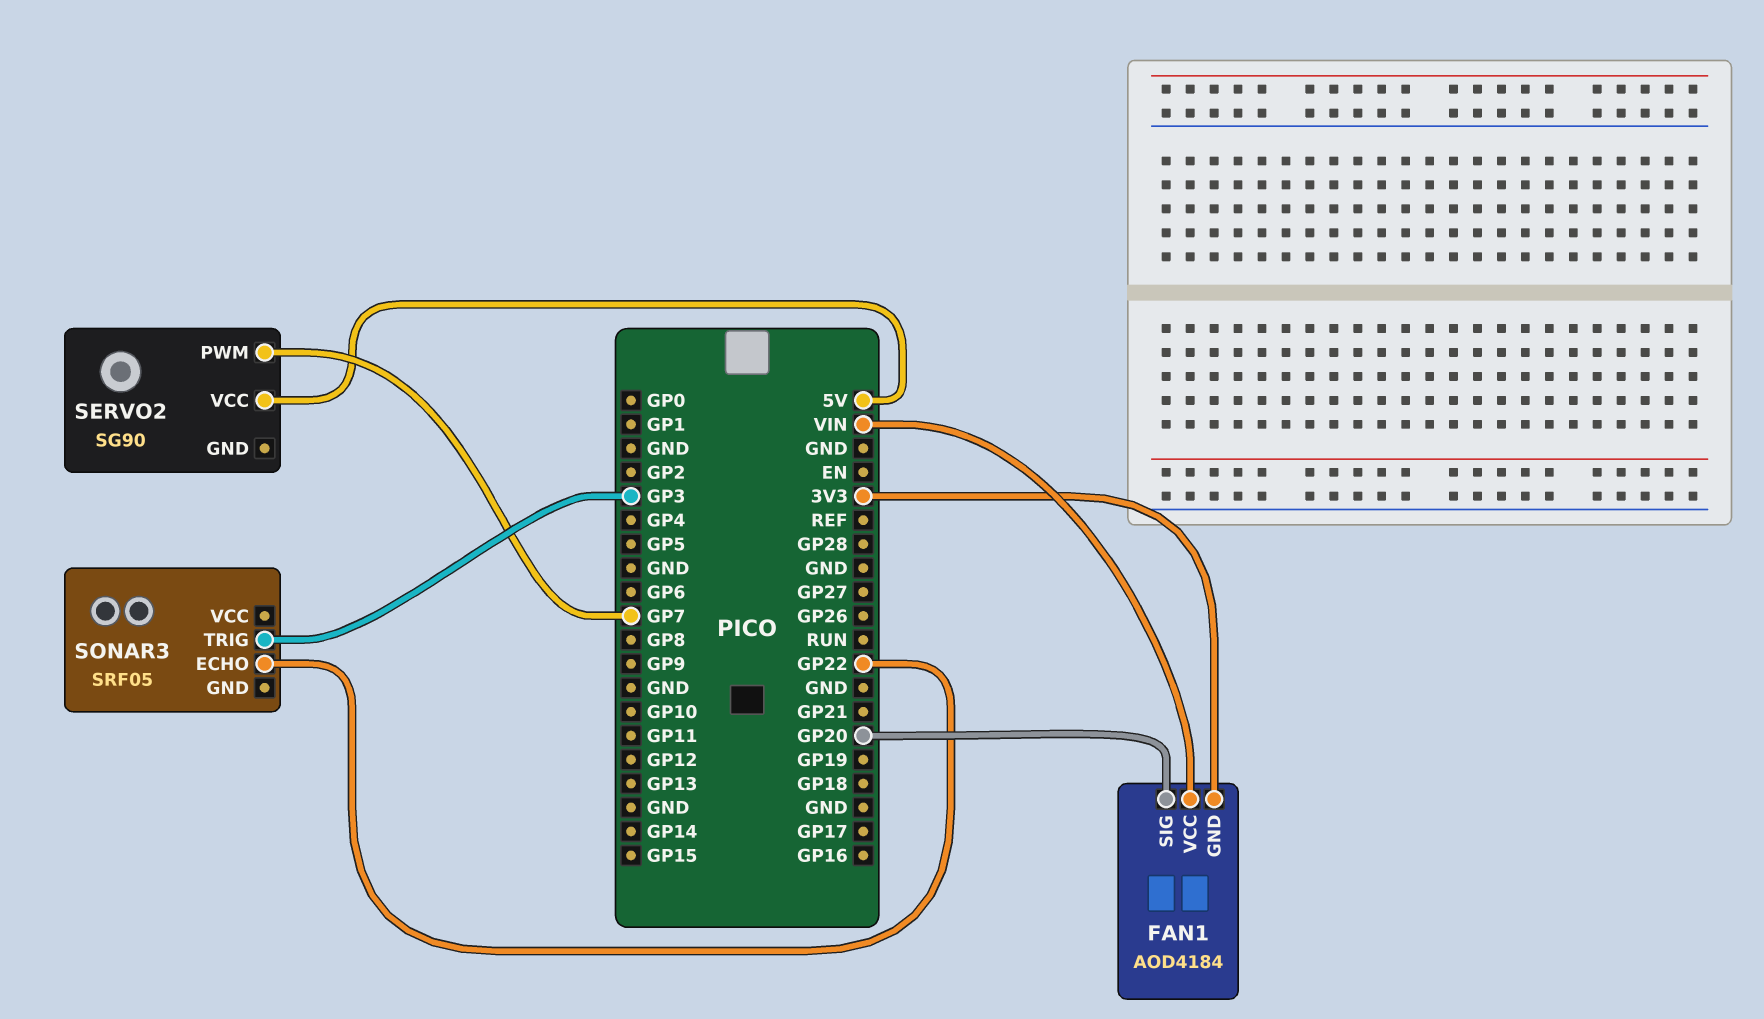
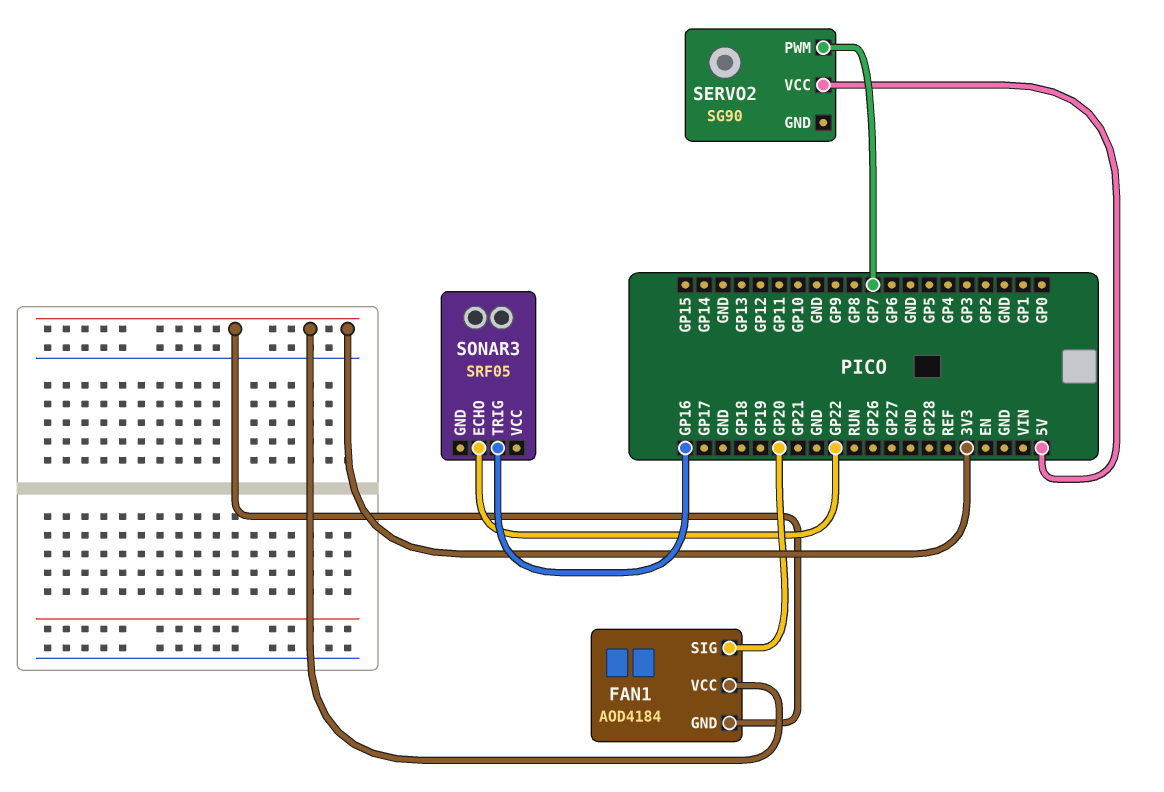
FAN1 pin VCC: VIN -> 3V3
SONAR3 pin TRIG: GP3 -> GP16

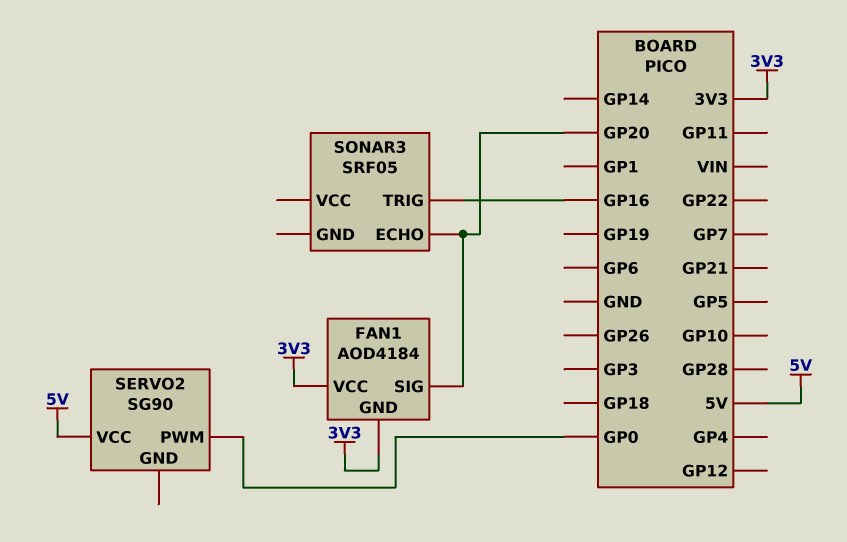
SERVO2 pin PWM: GP7 -> GP0
SONAR3 pin ECHO: GP22 -> GP20

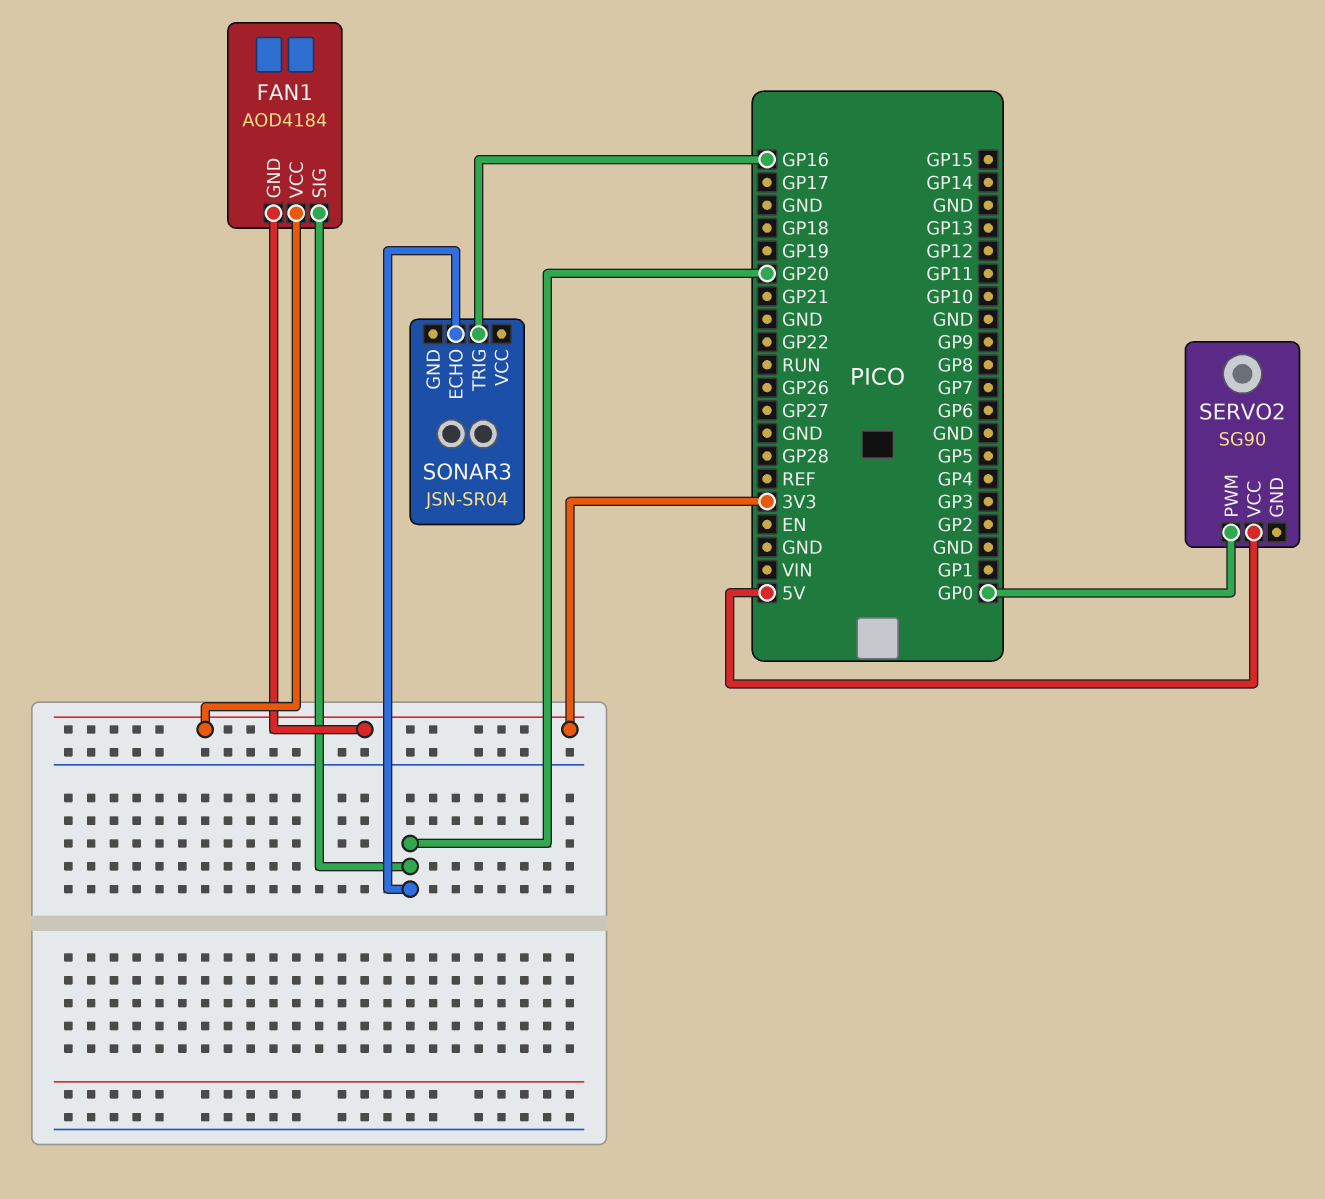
SONAR3: SRF05 -> JSN-SR04

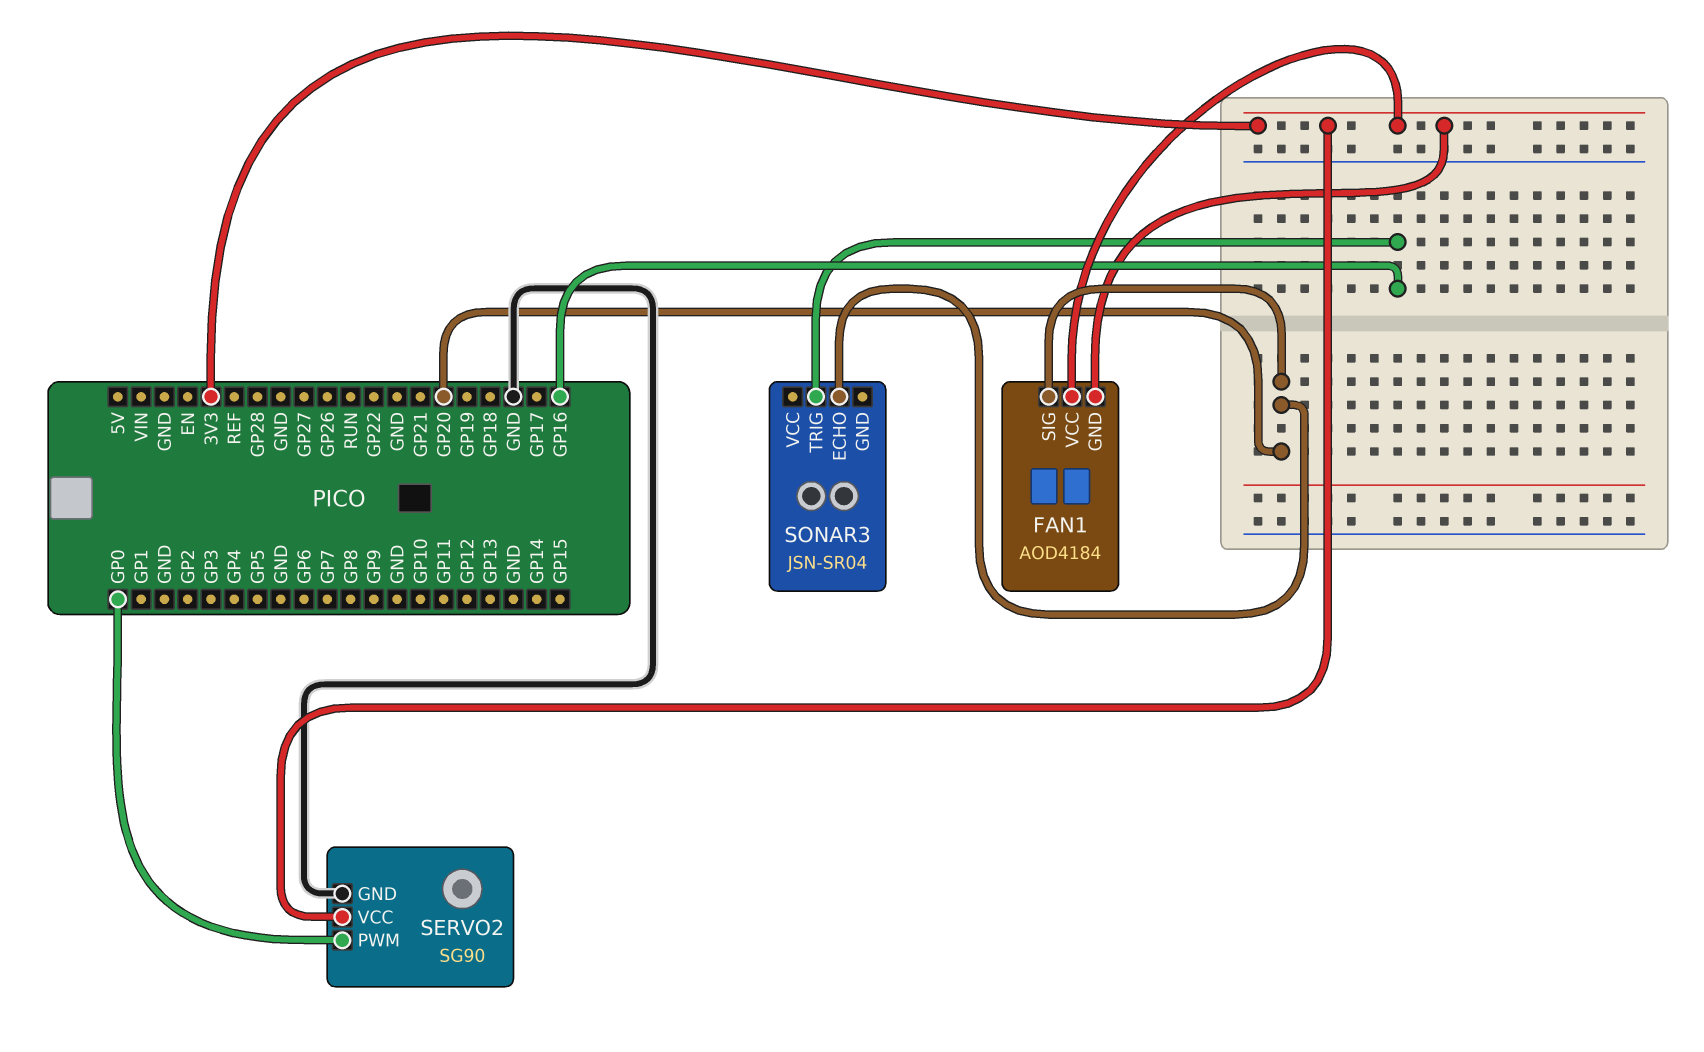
SERVO2 pin GND: none -> GND
SERVO2 pin VCC: 5V -> 3V3

